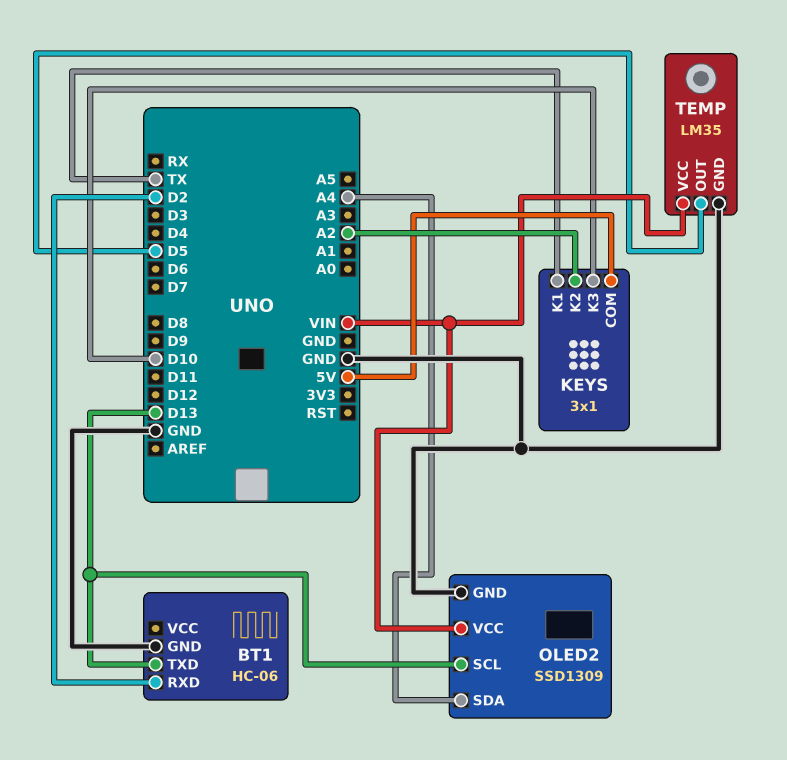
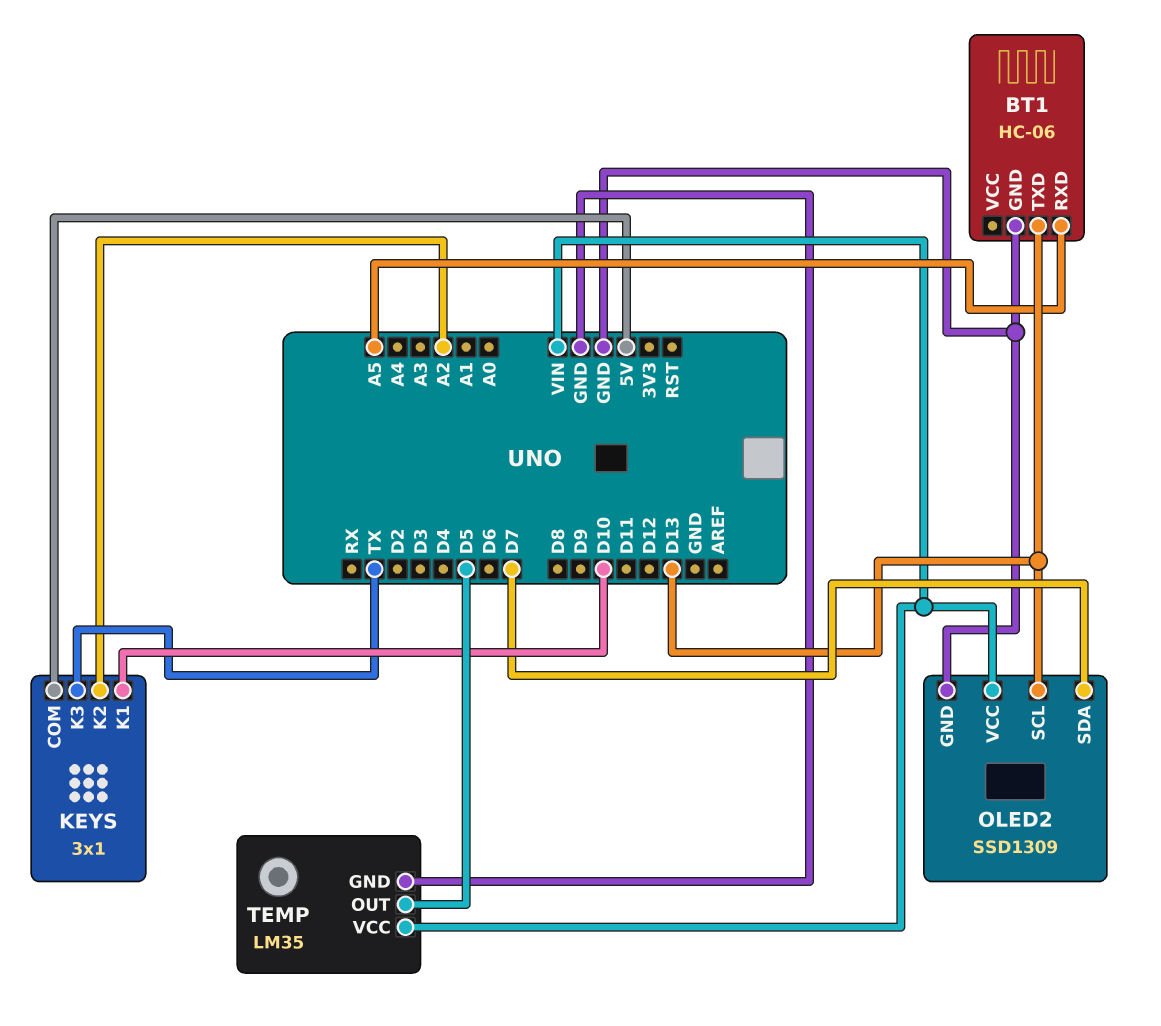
BT1 pin RXD: D2 -> A5
KEYS pin K1: TX -> D10
KEYS pin K3: D10 -> TX
OLED2 pin SDA: A4 -> D7

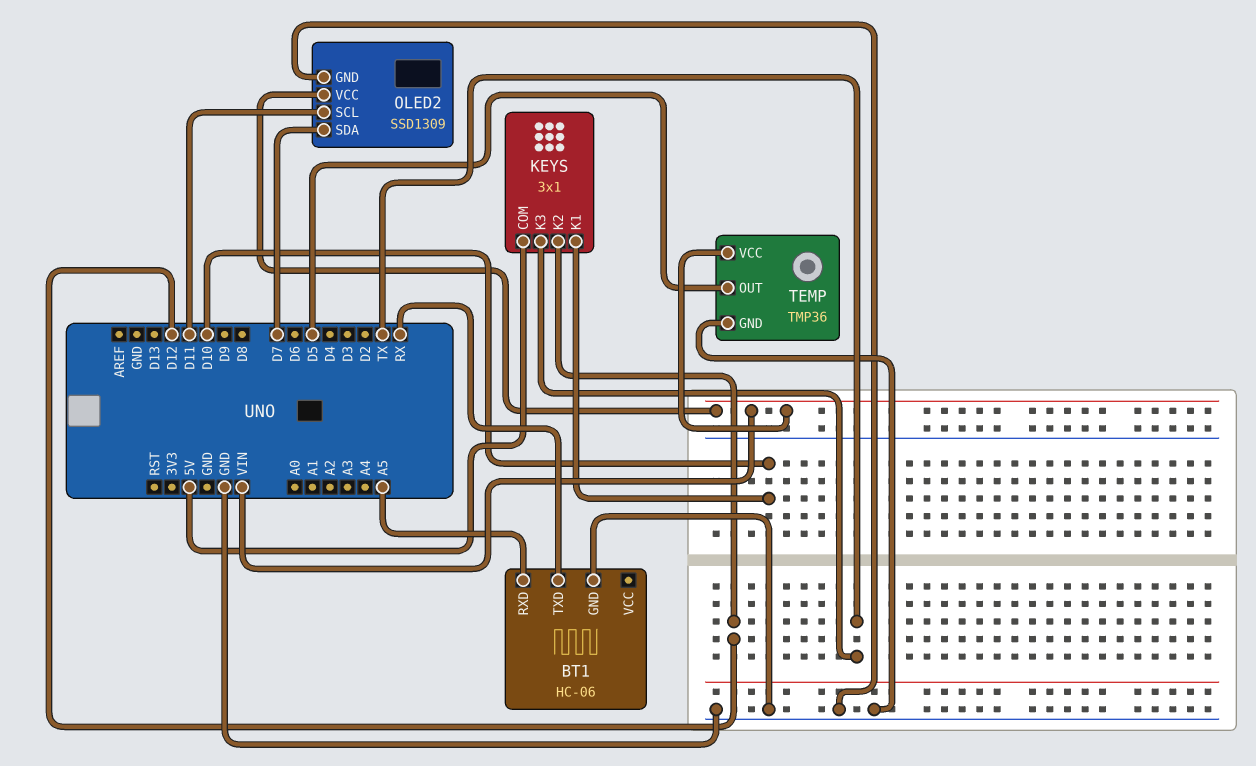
BT1 pin TXD: D13 -> RX
KEYS pin K2: A2 -> D12
OLED2 pin SCL: D13 -> D11
TEMP: LM35 -> TMP36

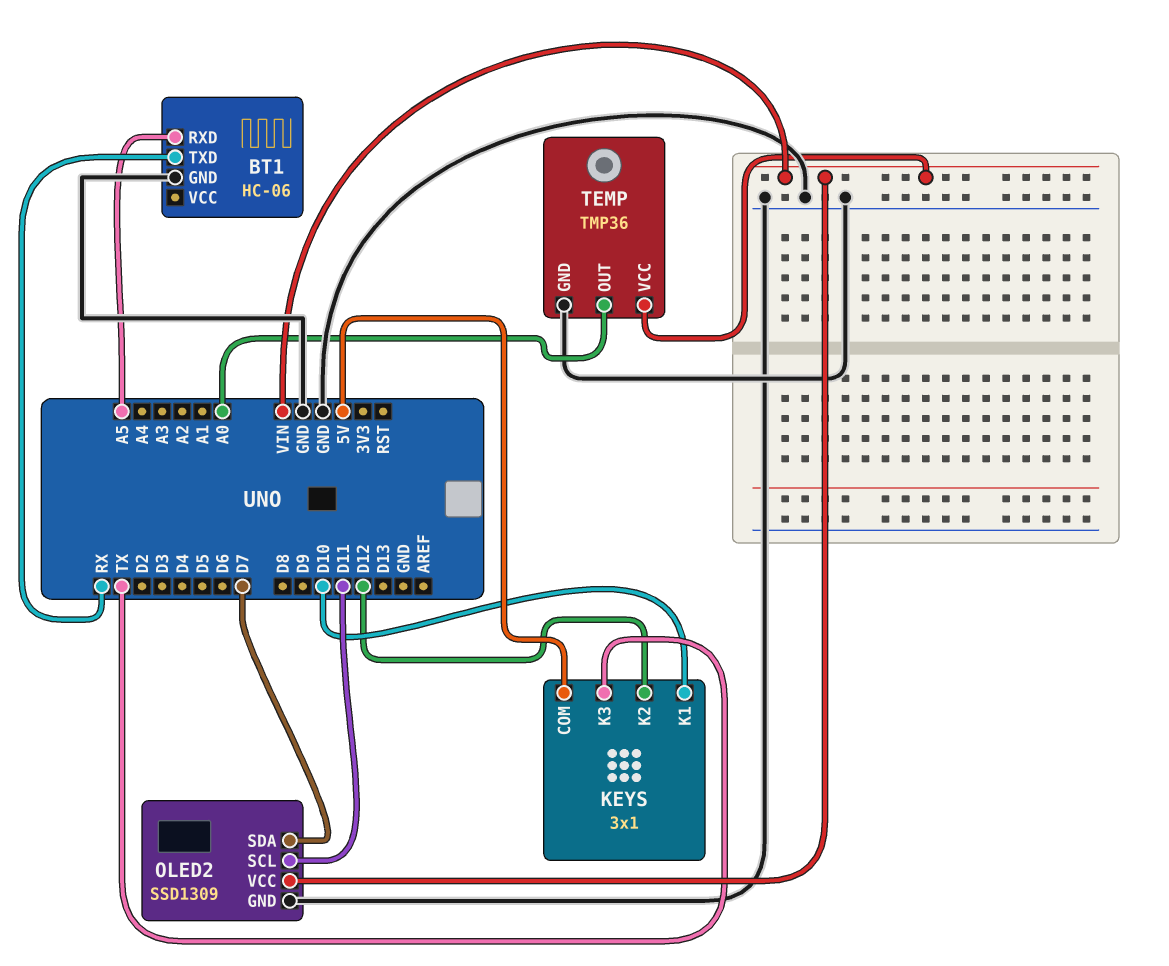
TEMP pin OUT: D5 -> A0

